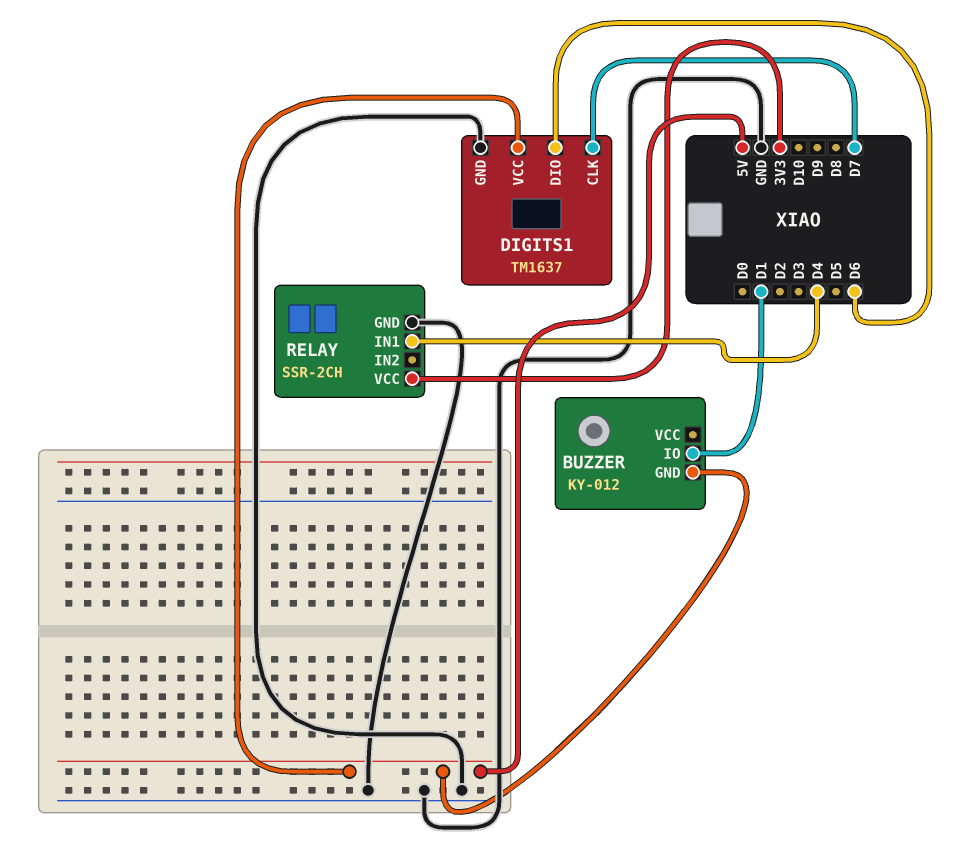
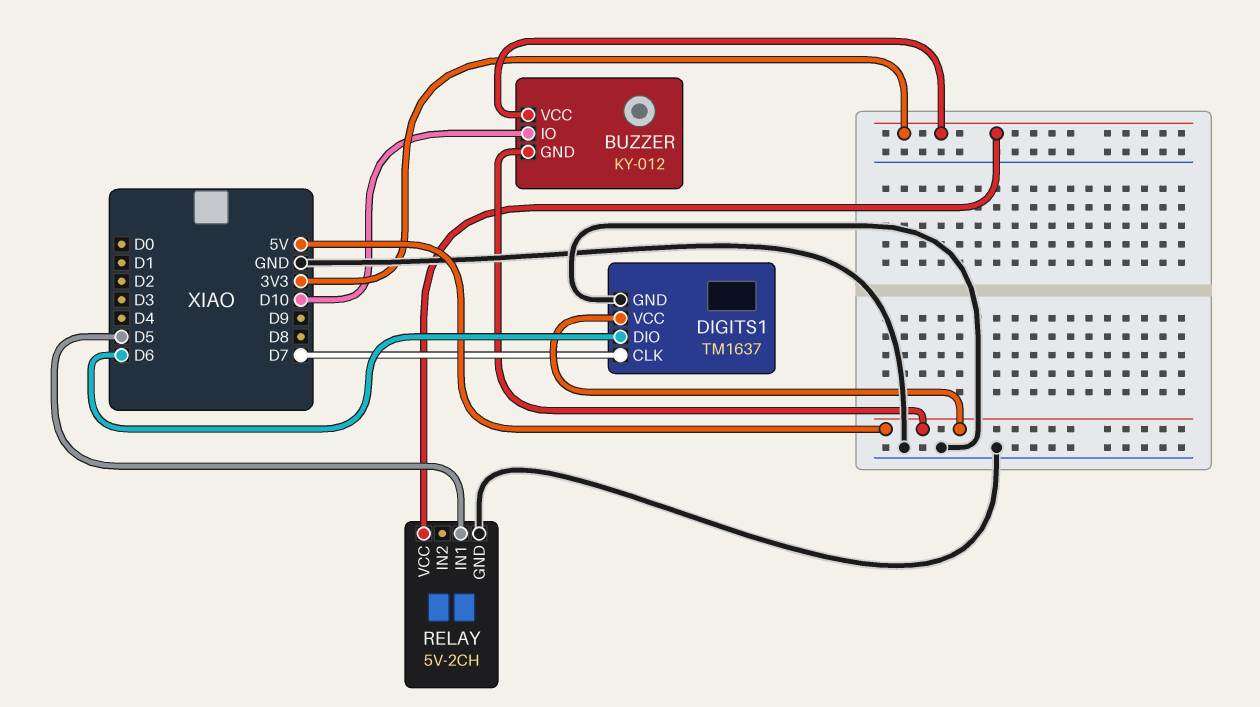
BUZZER pin IO: D1 -> D10
BUZZER pin VCC: none -> 3V3
RELAY: SSR-2CH -> 5V-2CH
RELAY pin IN1: D4 -> D5

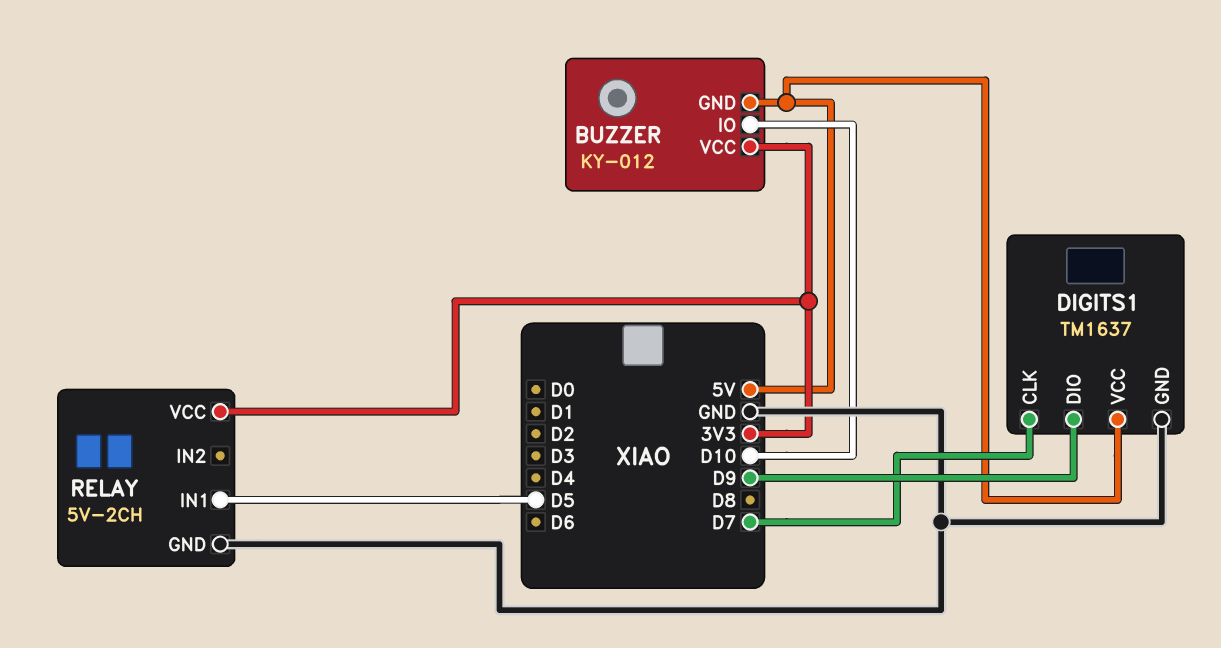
DIGITS1 pin DIO: D6 -> D9

